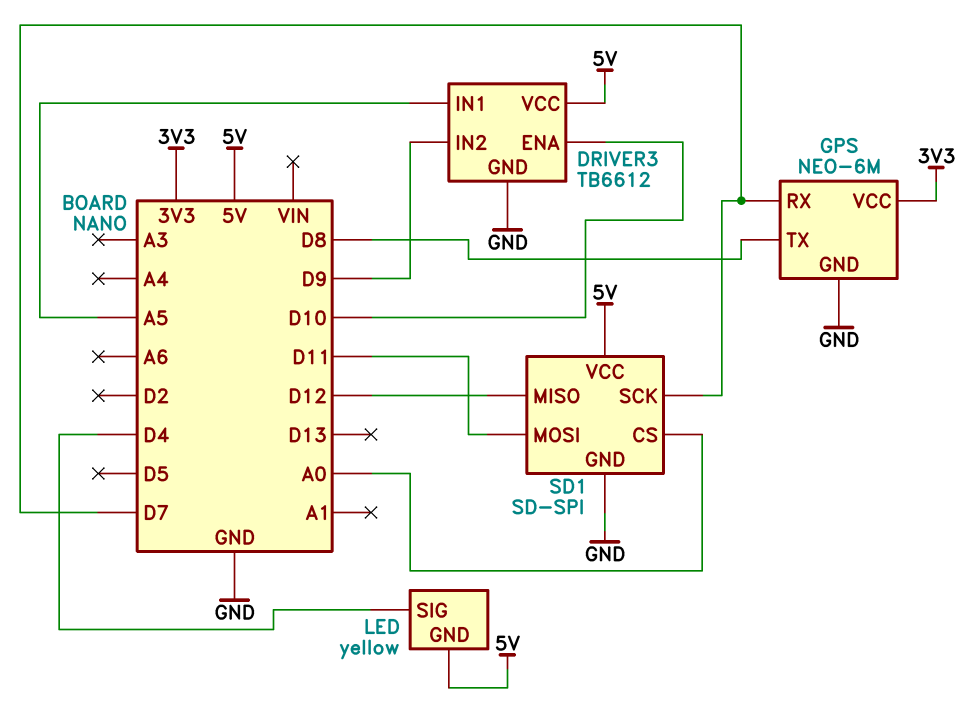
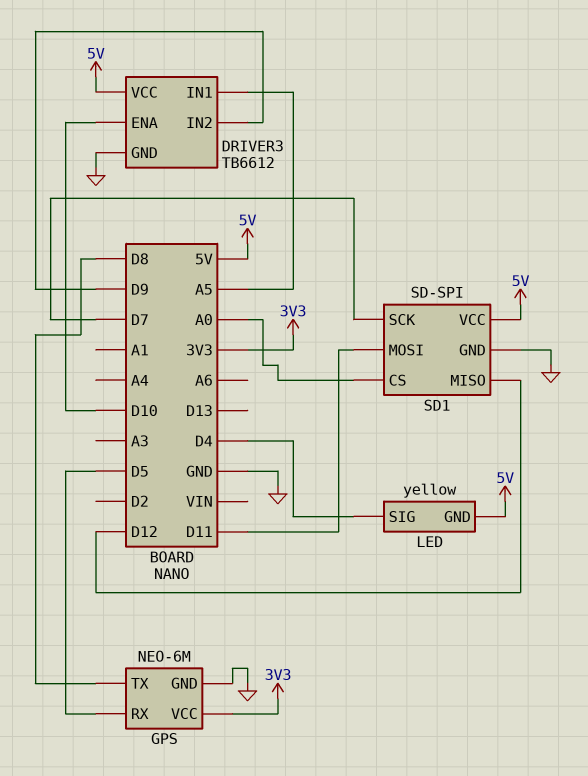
GPS pin RX: D7 -> D5

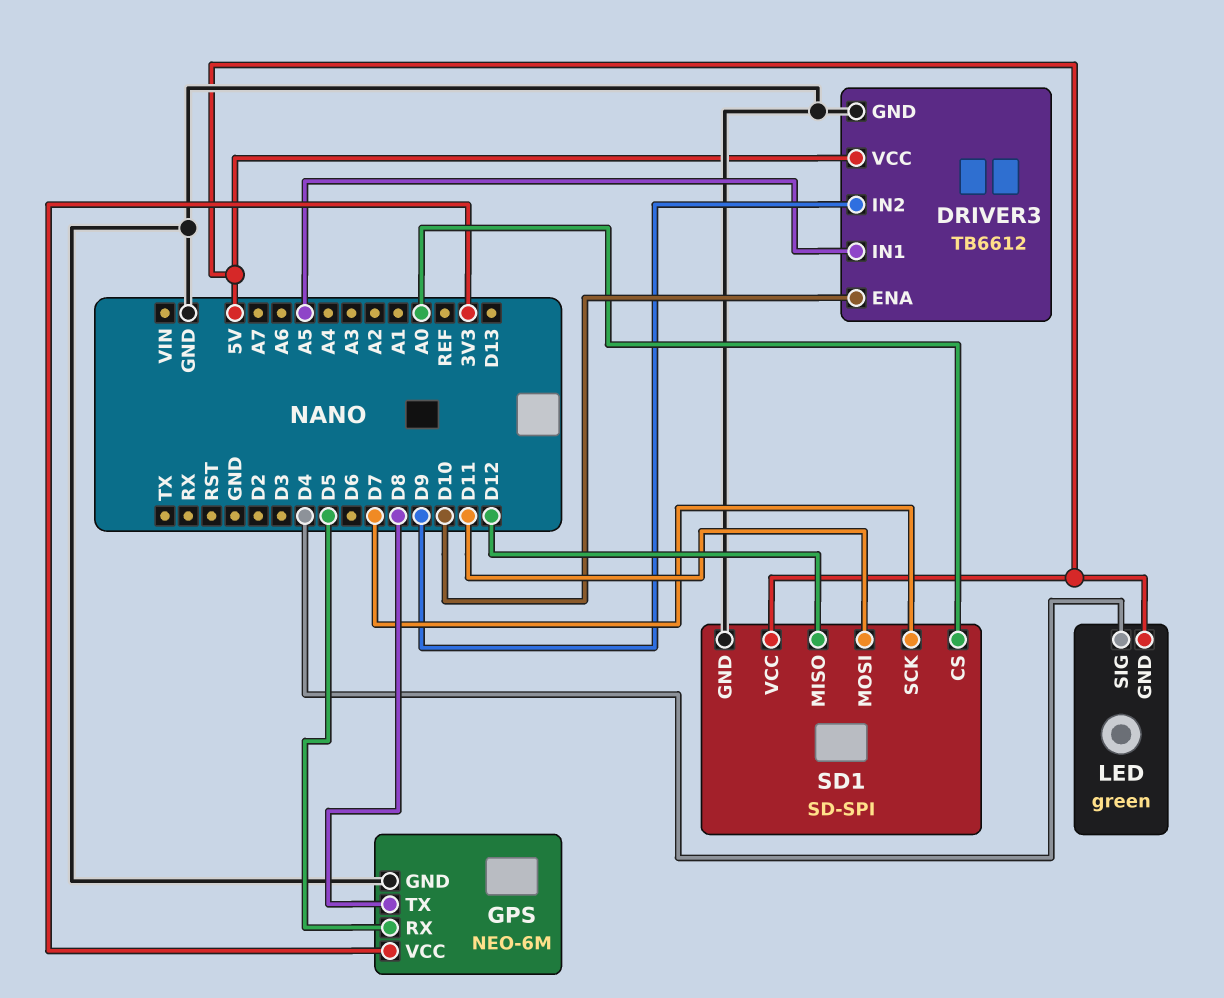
LED: yellow -> green

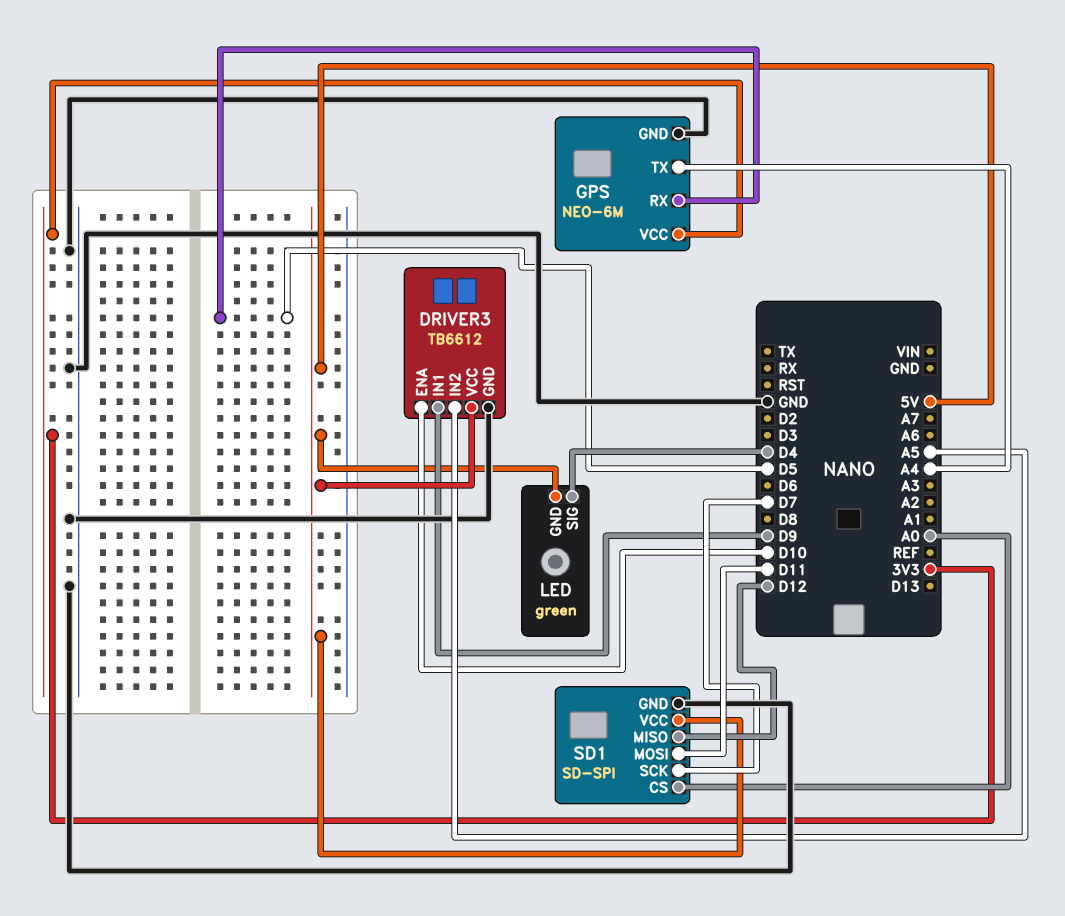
DRIVER3 pin IN1: A5 -> D9
DRIVER3 pin IN2: D9 -> A5
GPS pin TX: D8 -> A4

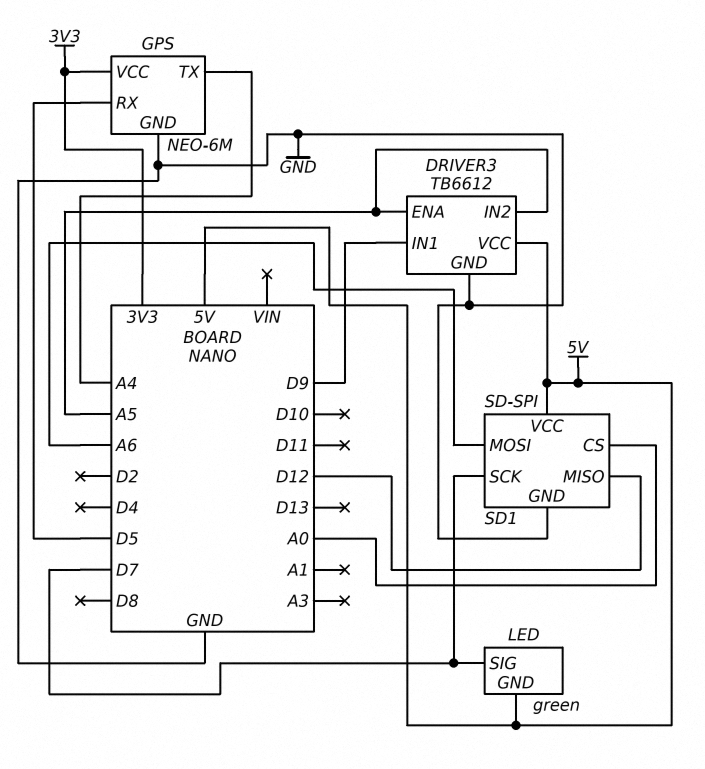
DRIVER3 pin ENA: D10 -> A5
LED pin SIG: D4 -> D7
SD1 pin MOSI: D11 -> A6

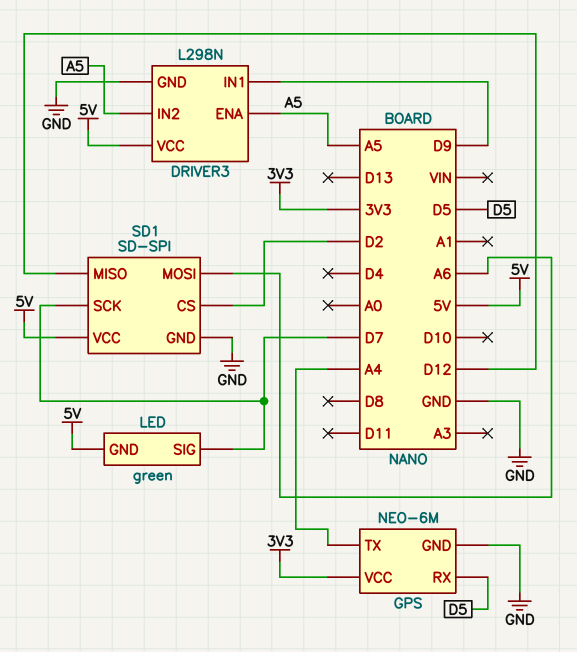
DRIVER3: TB6612 -> L298N
SD1 pin CS: A0 -> D2

